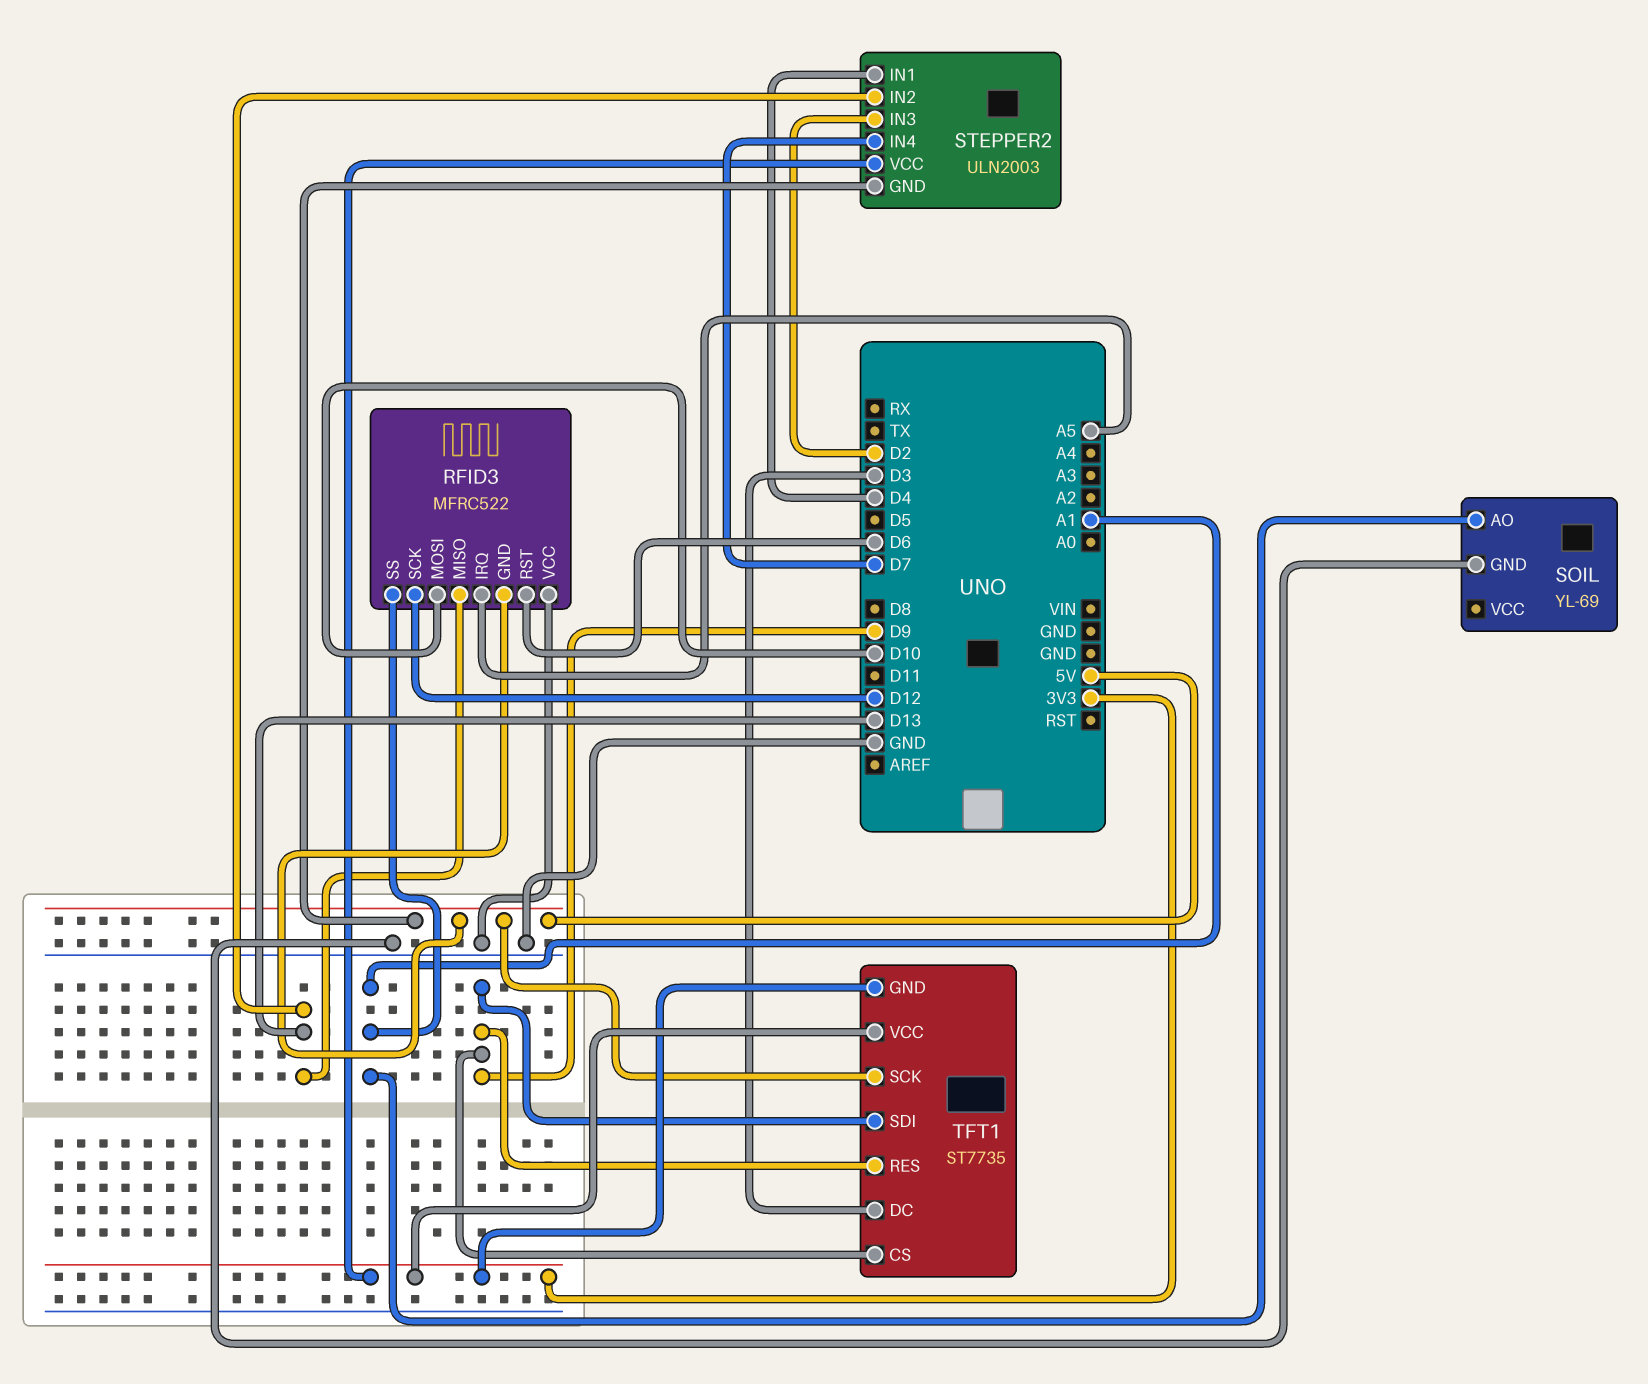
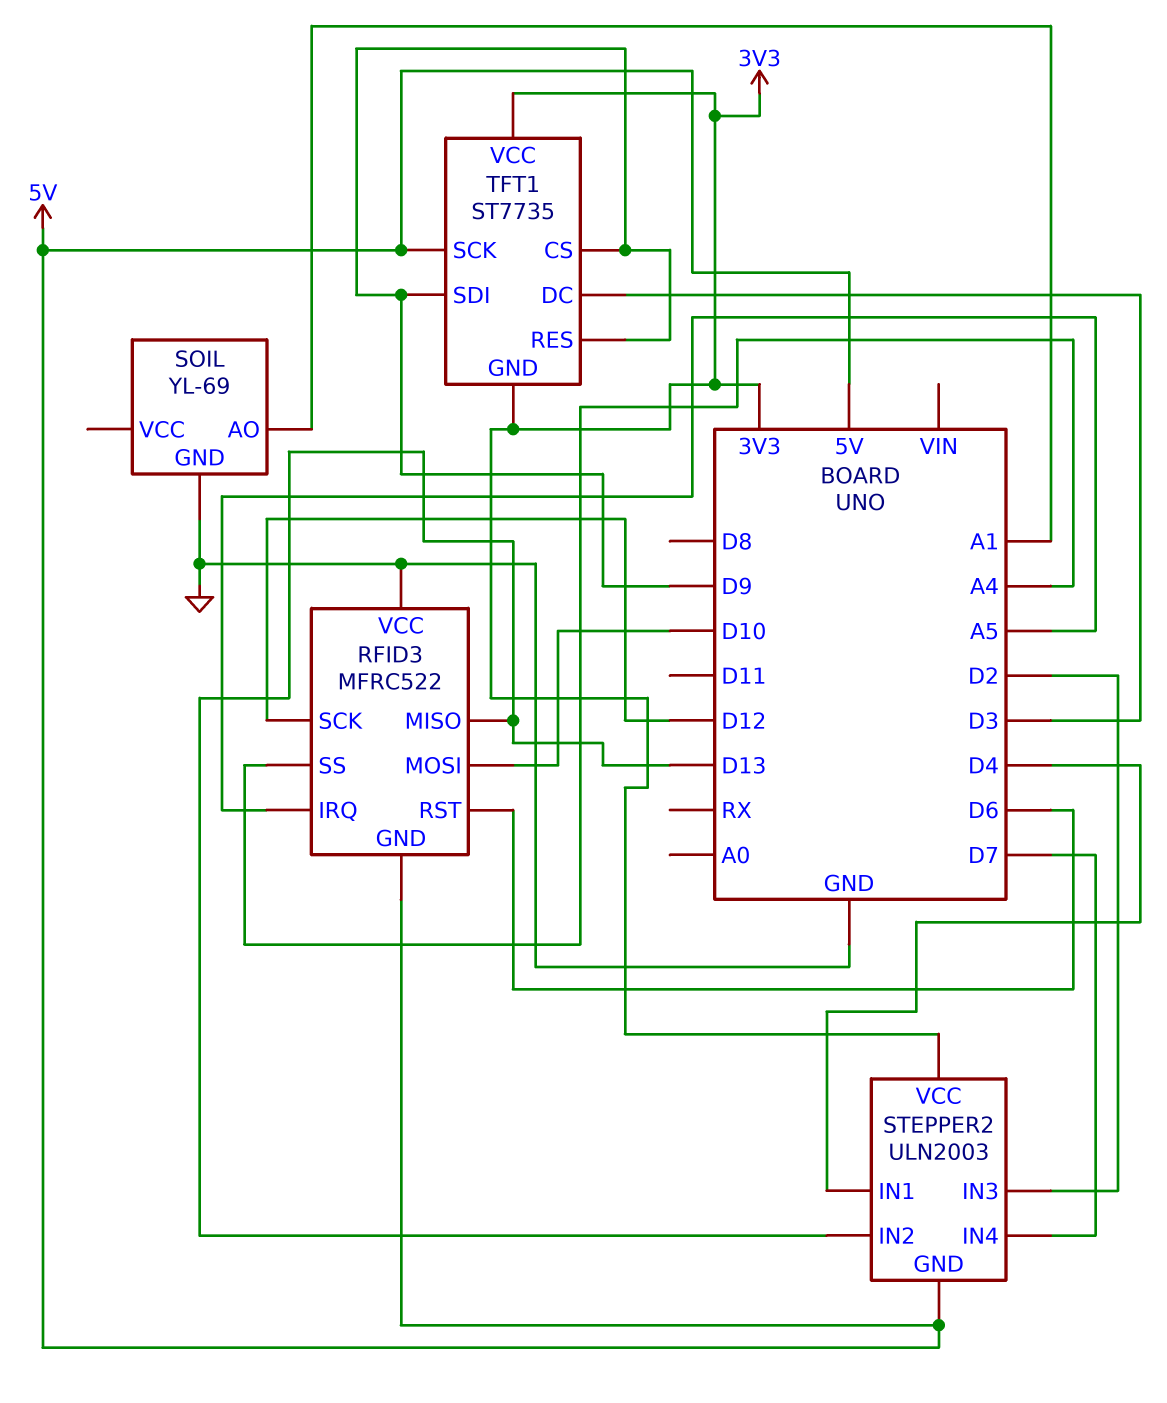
RFID3 pin SS: A1 -> A4

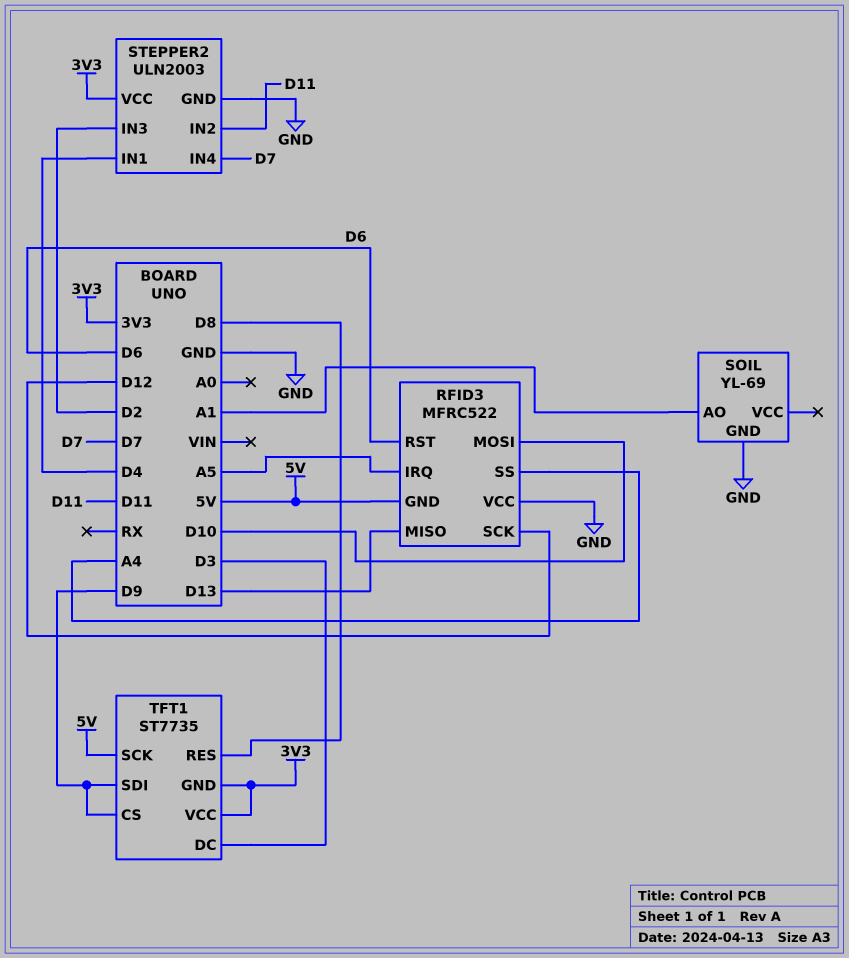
STEPPER2 pin GND: 5V -> GND
STEPPER2 pin IN2: D13 -> D11
TFT1 pin RES: D9 -> D8

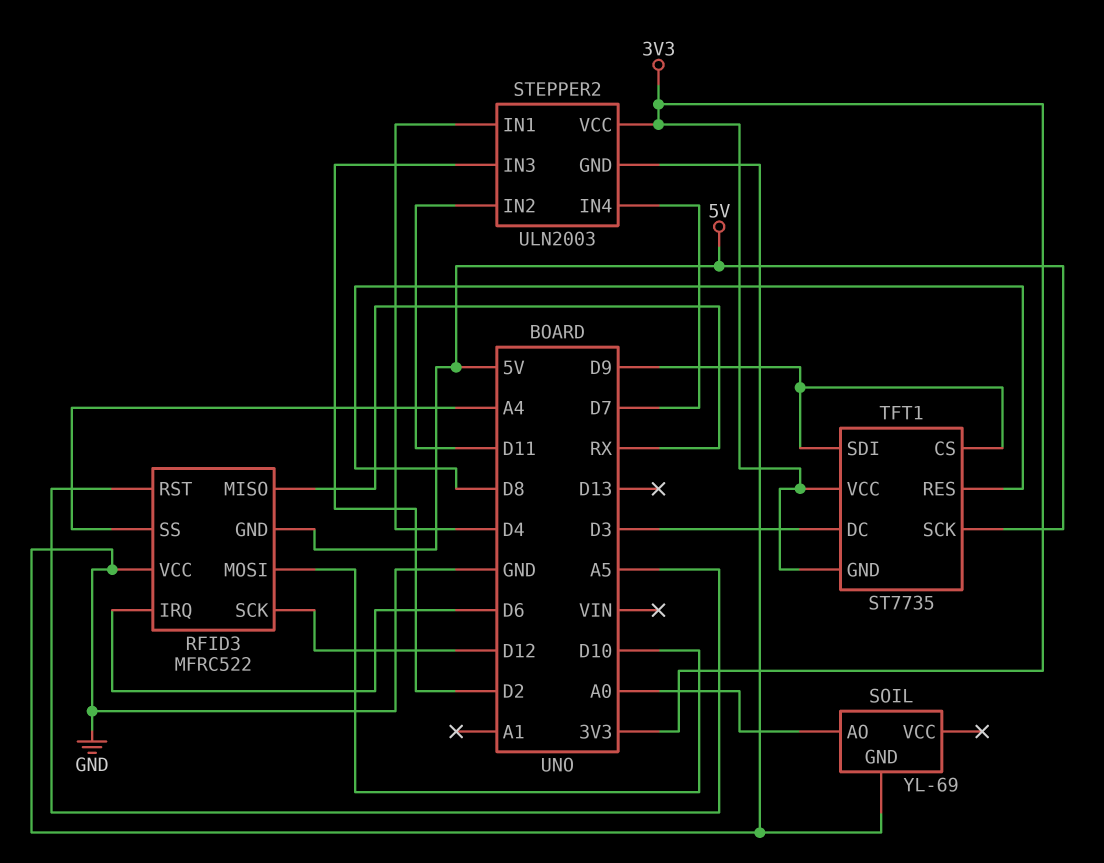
RFID3 pin IRQ: A5 -> D6
RFID3 pin MISO: D13 -> RX
RFID3 pin RST: D6 -> A5
SOIL pin AO: A1 -> A0

